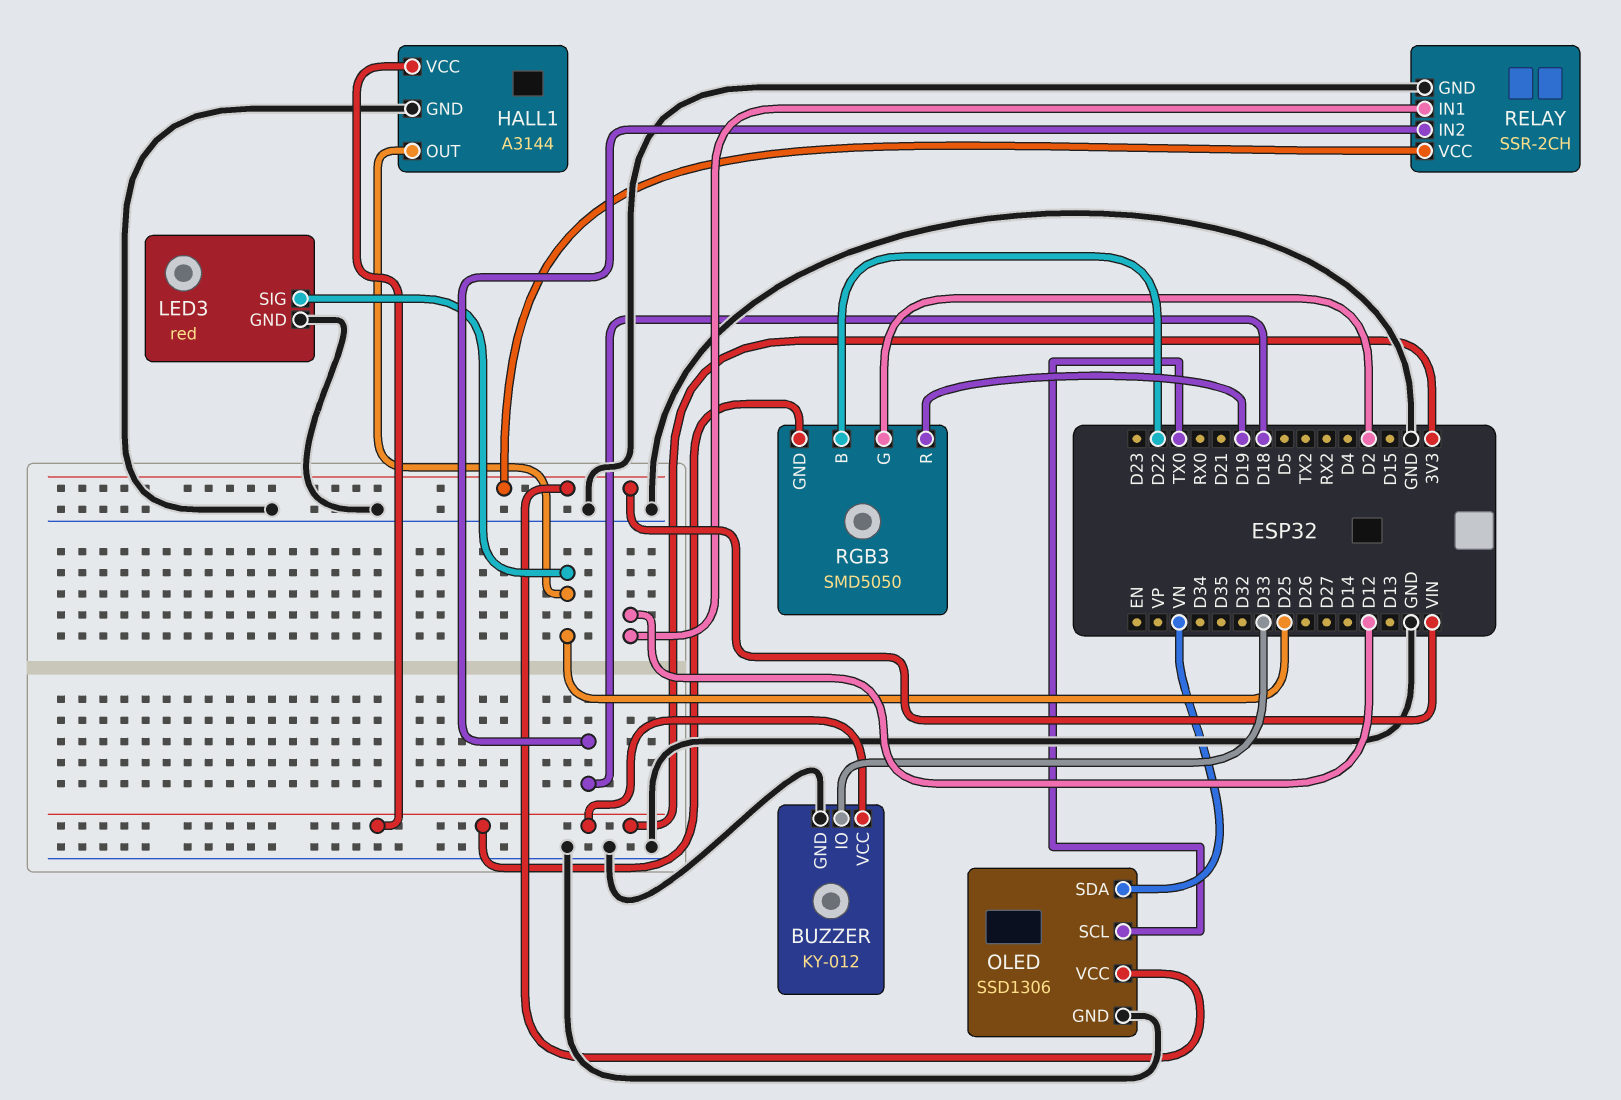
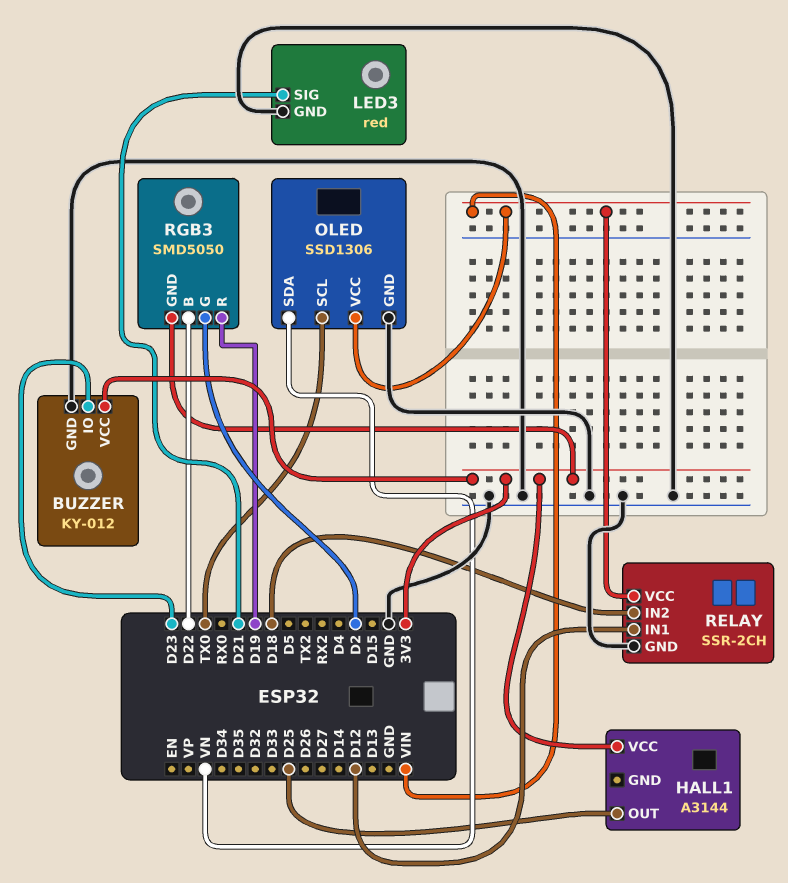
BUZZER pin IO: D33 -> D23
HALL1 pin GND: GND -> none
LED3 pin SIG: D25 -> D21

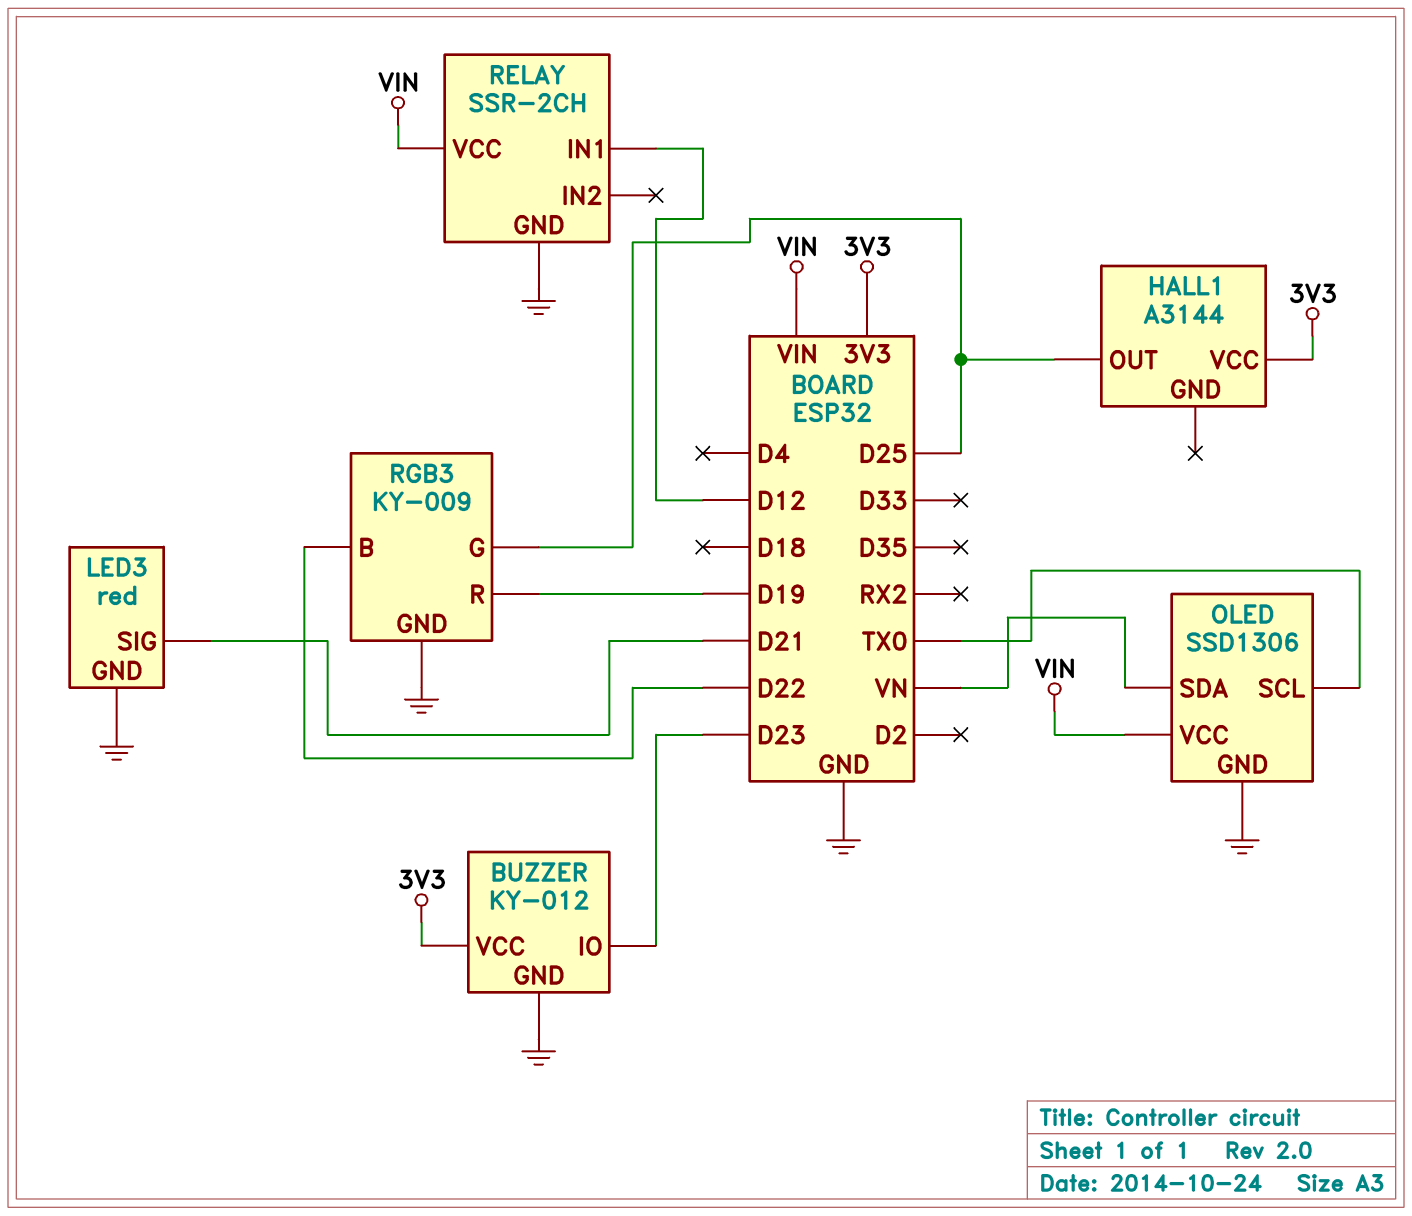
RELAY pin IN2: D18 -> none
RGB3: SMD5050 -> KY-009
RGB3 pin G: D2 -> D25
RGB3 pin GND: 3V3 -> GND

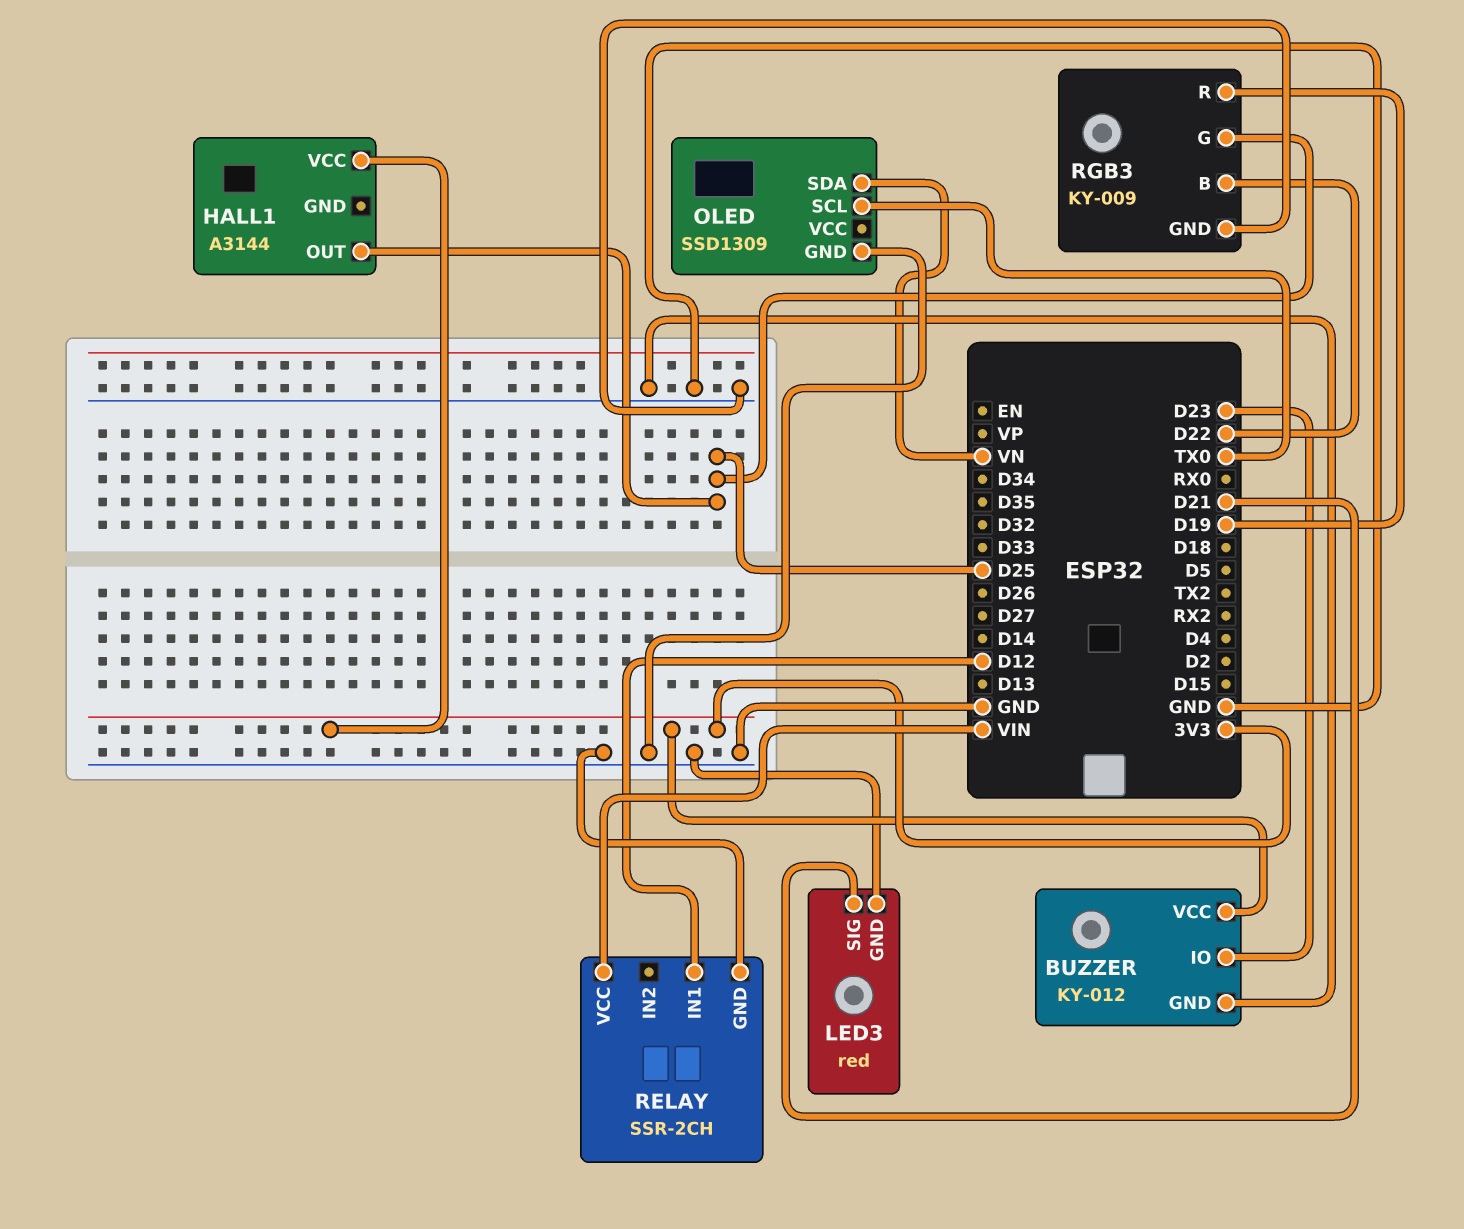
OLED: SSD1306 -> SSD1309
OLED pin VCC: VIN -> none

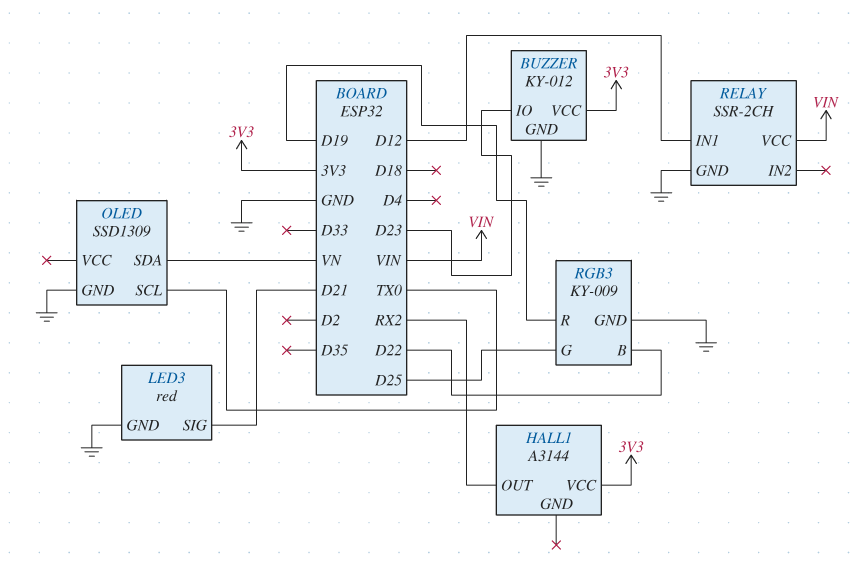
HALL1 pin OUT: D25 -> RX2

